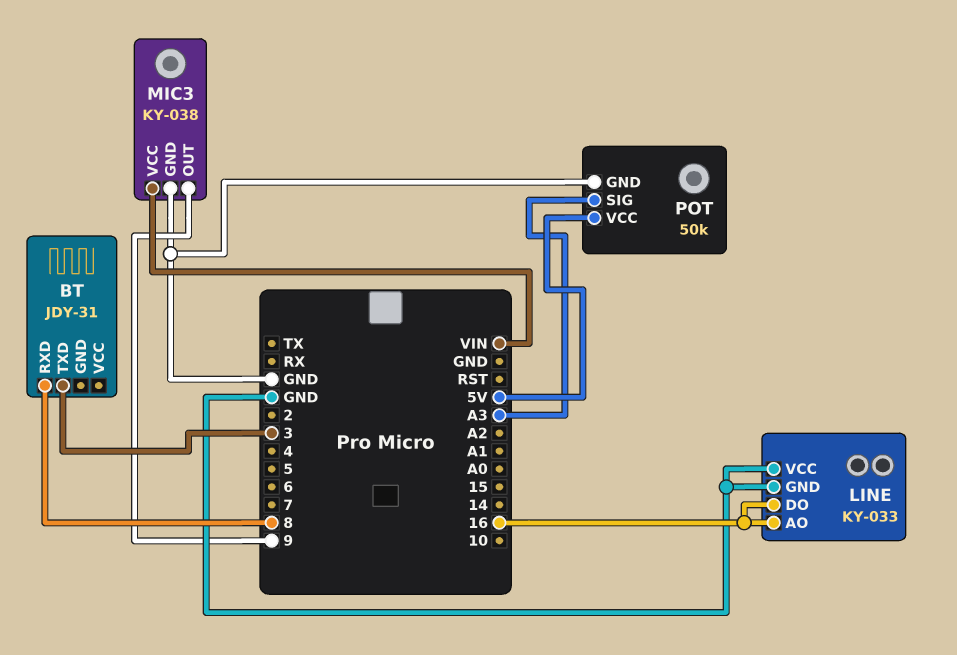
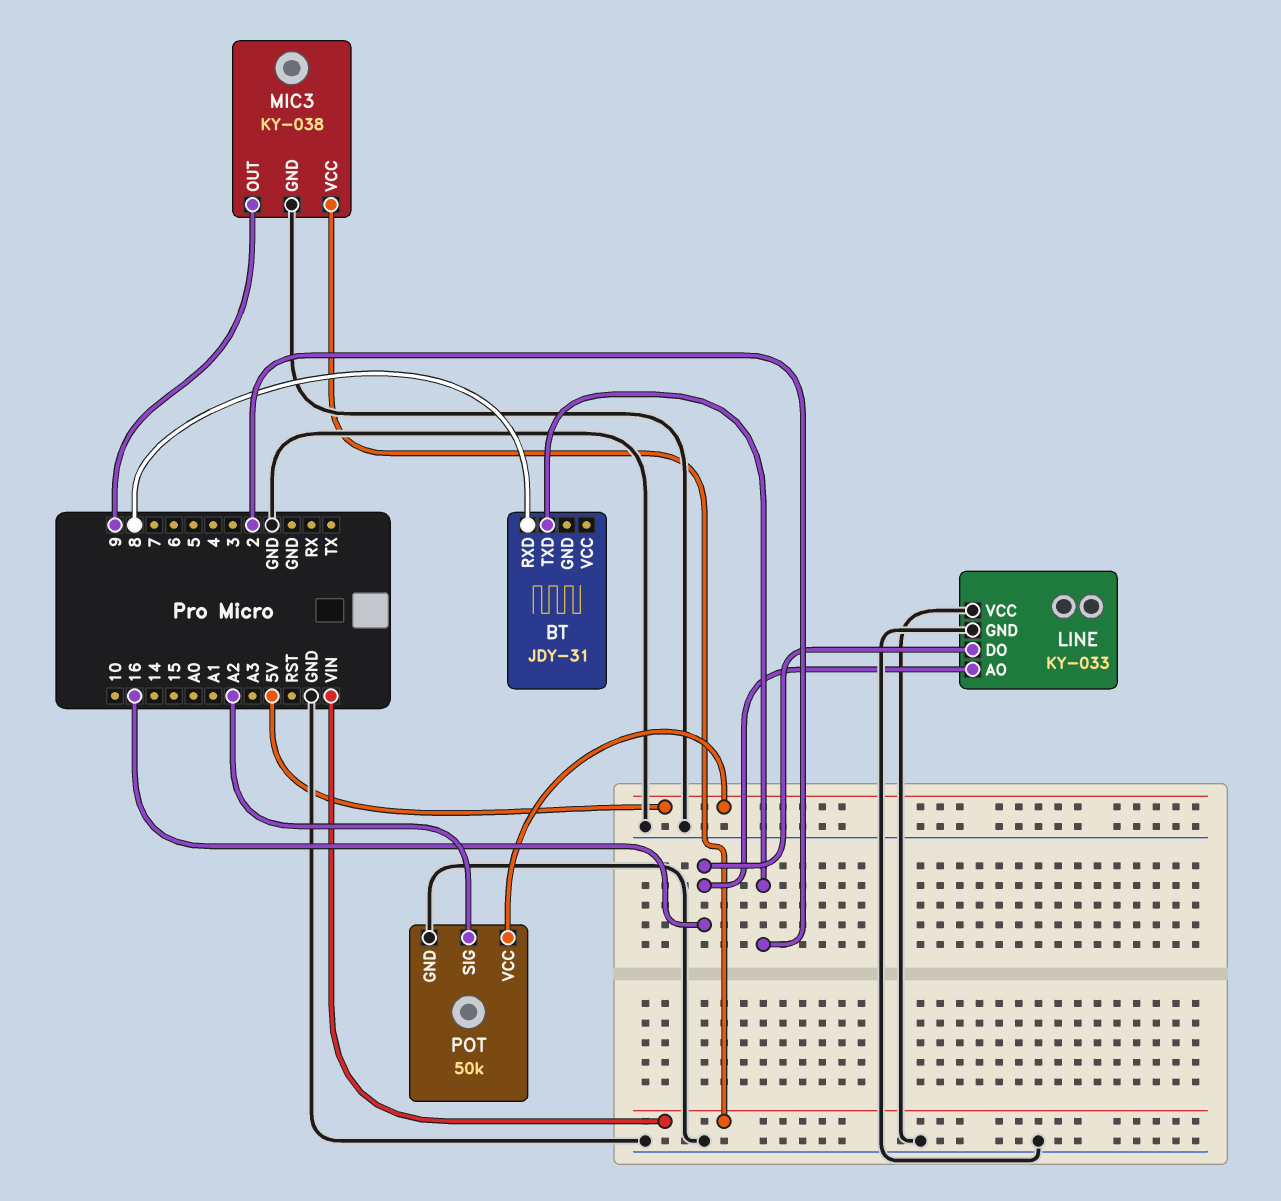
BT pin TXD: 3 -> 2
POT pin SIG: A3 -> A2

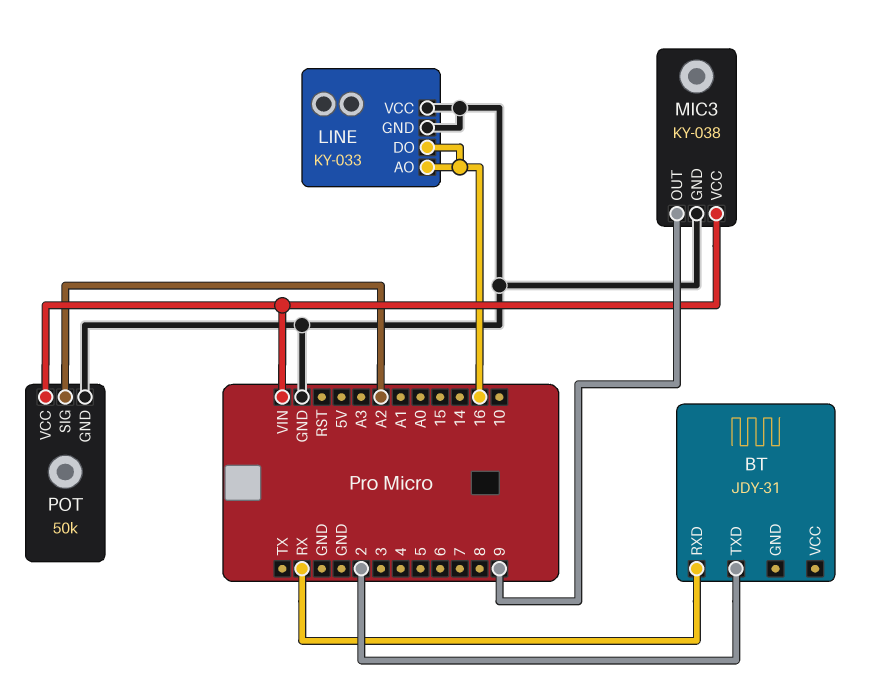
BT pin RXD: 8 -> RX
POT pin VCC: 5V -> VIN

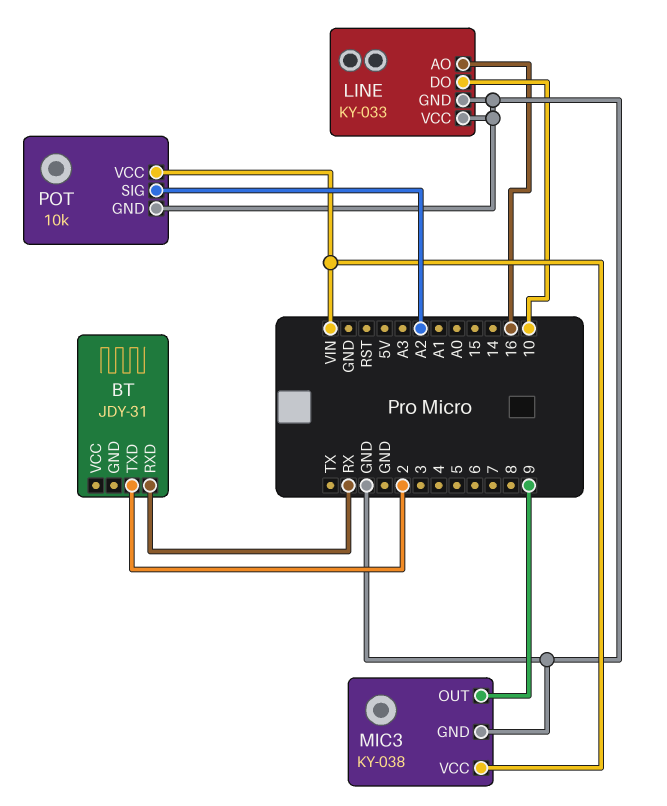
LINE pin DO: 16 -> 10
POT: 50k -> 10k

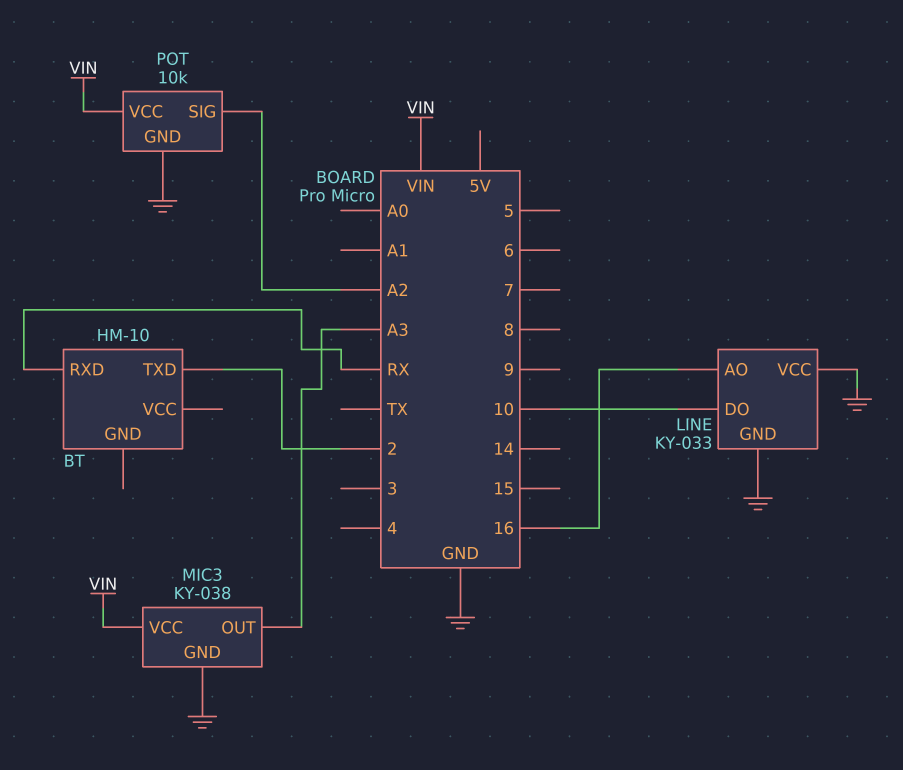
BT: JDY-31 -> HM-10
MIC3 pin OUT: 9 -> A3

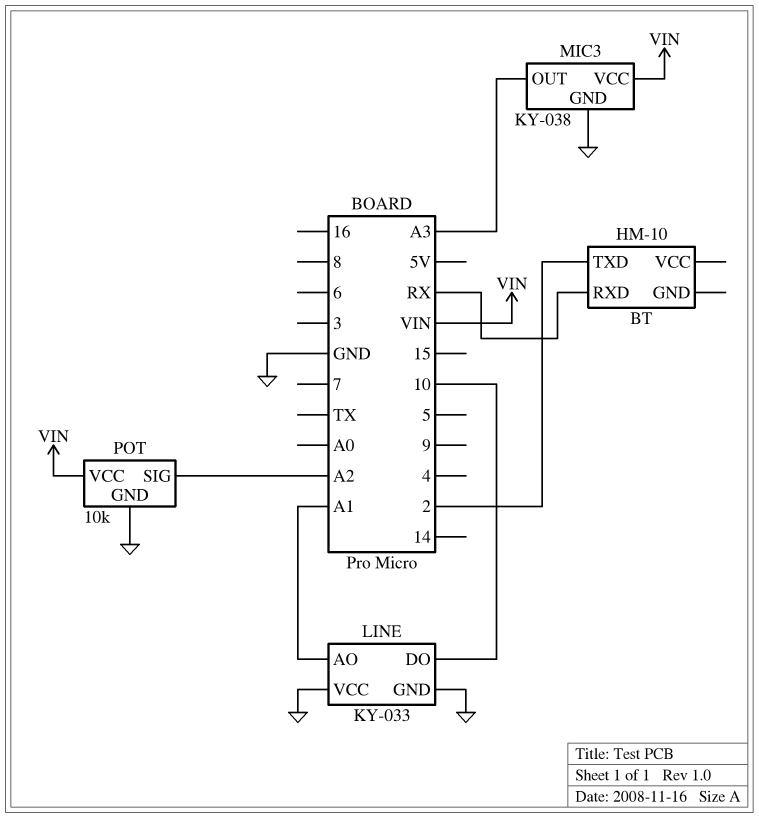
LINE pin AO: 16 -> A1

